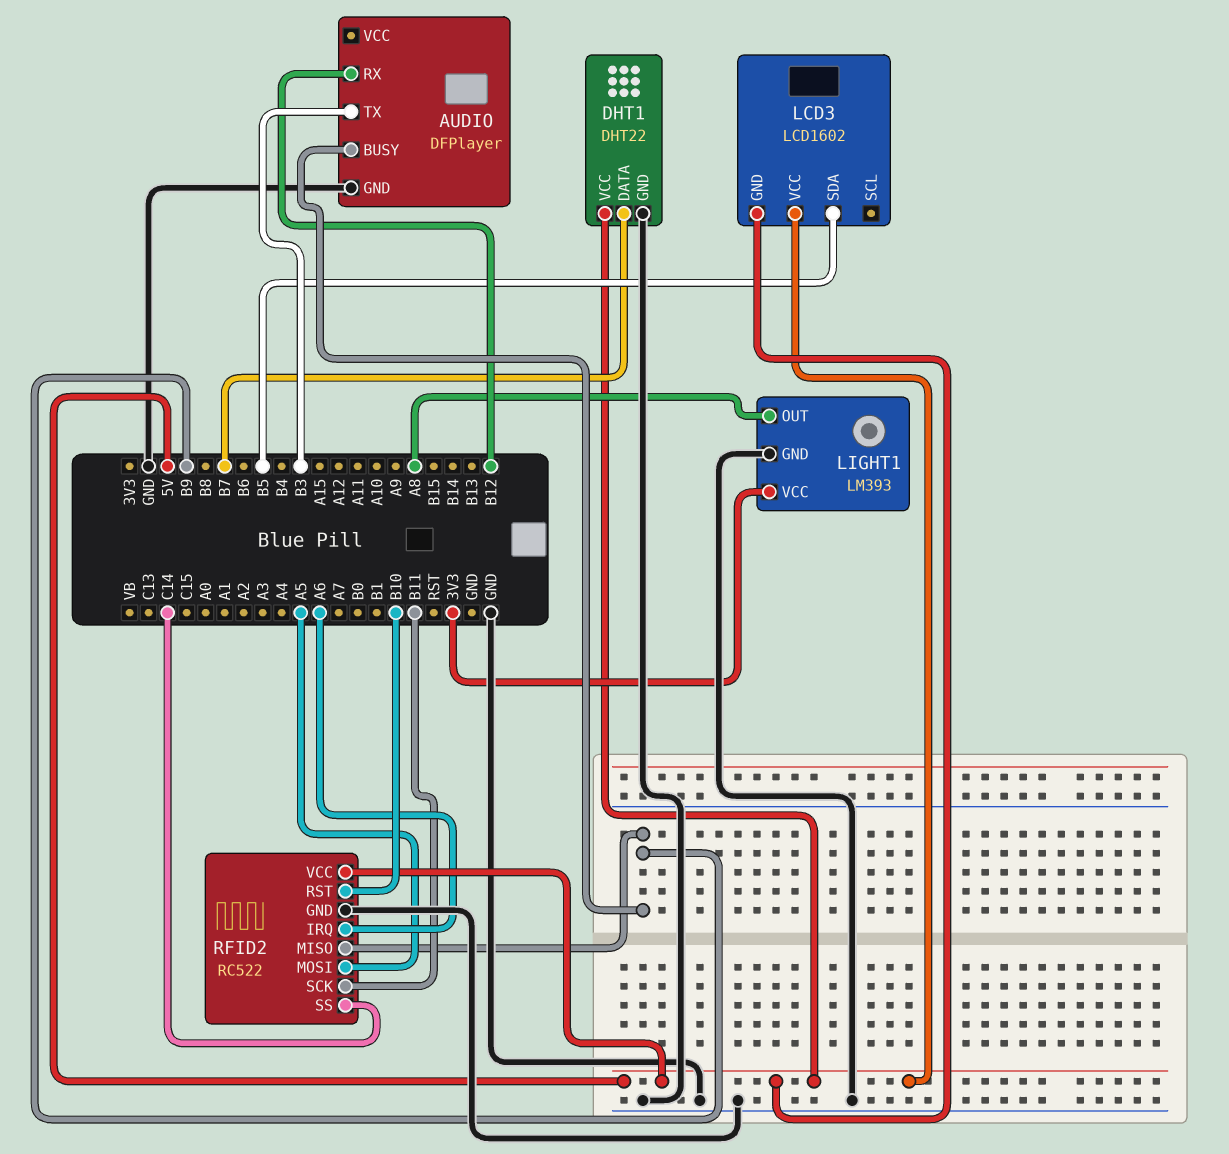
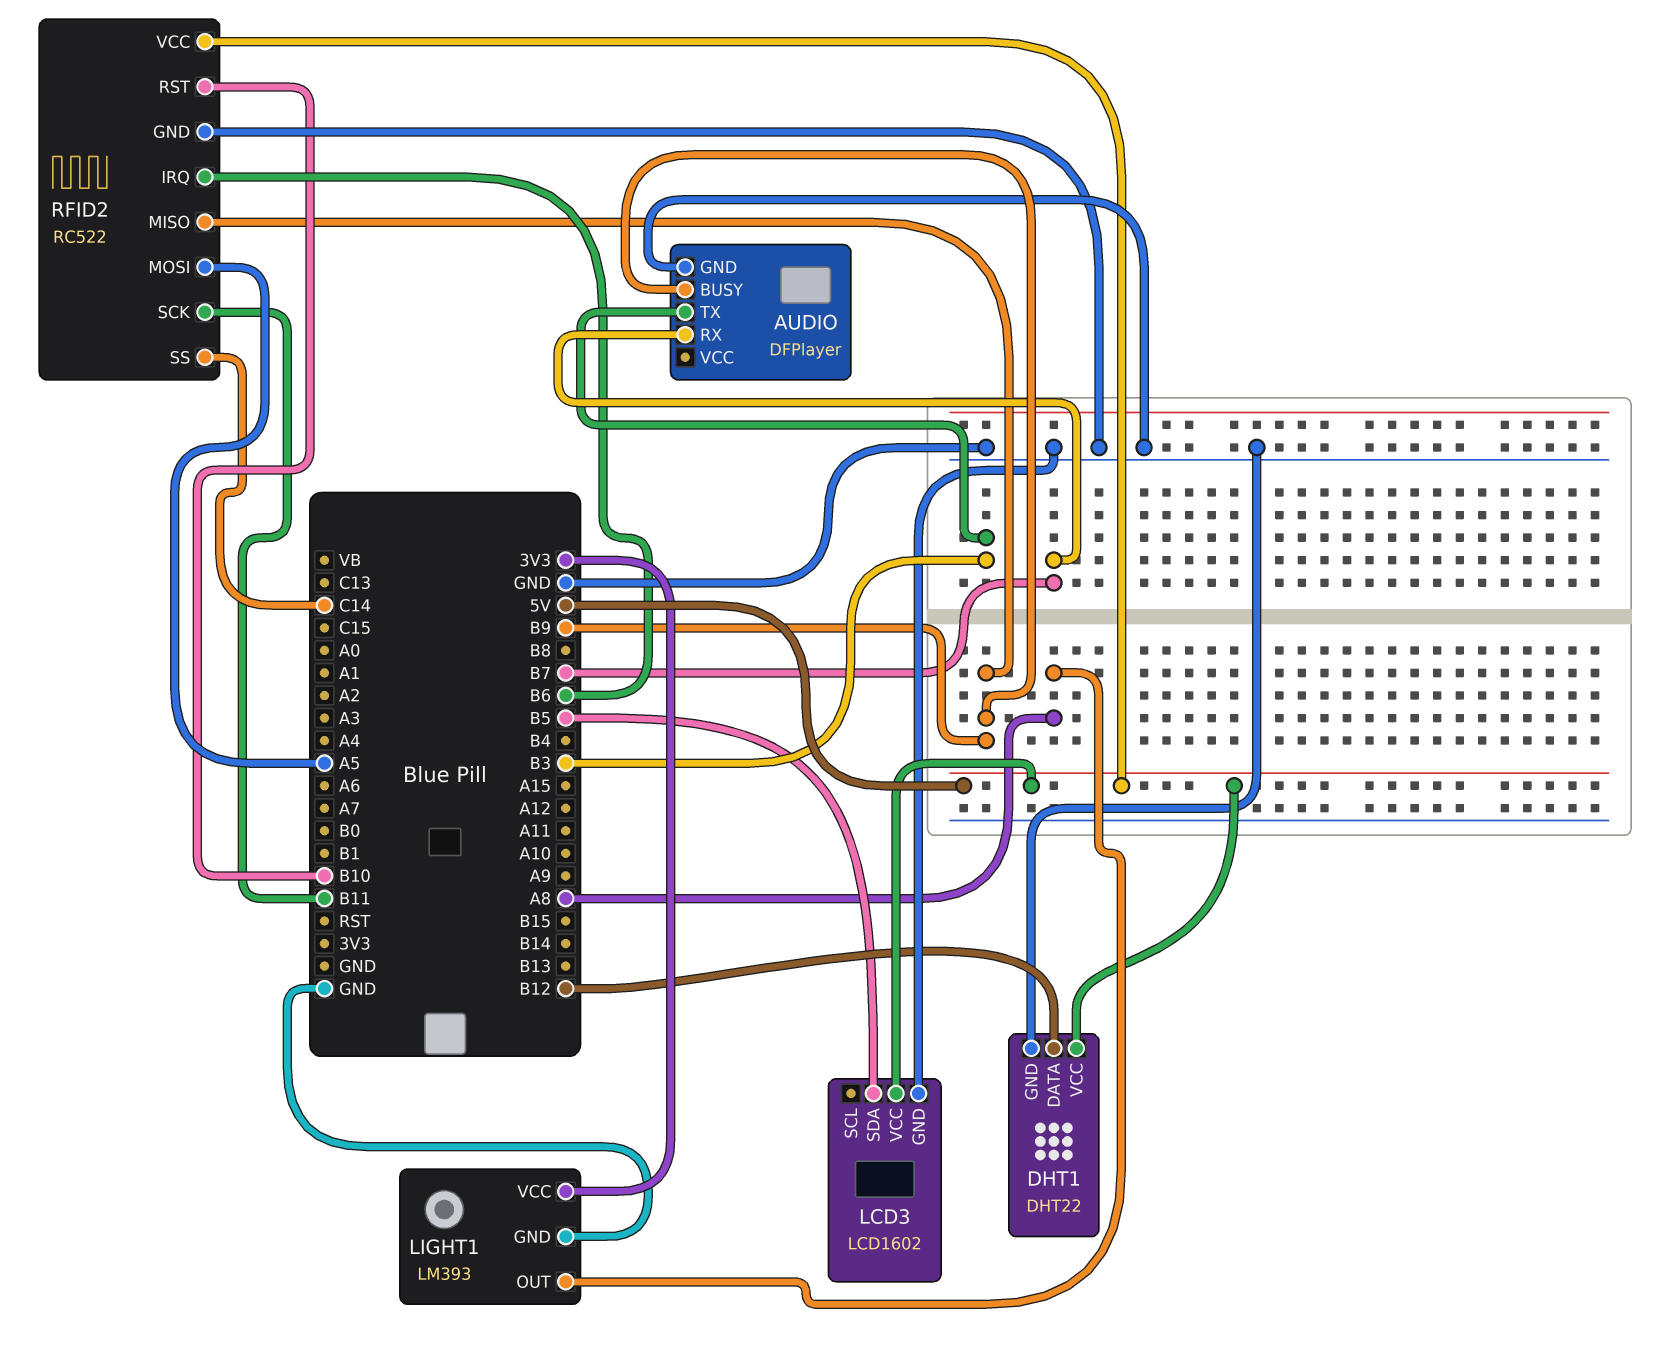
AUDIO pin RX: B12 -> B7
DHT1 pin DATA: B7 -> B12
LCD3 pin GND: 5V -> GND
RFID2 pin IRQ: A6 -> B6

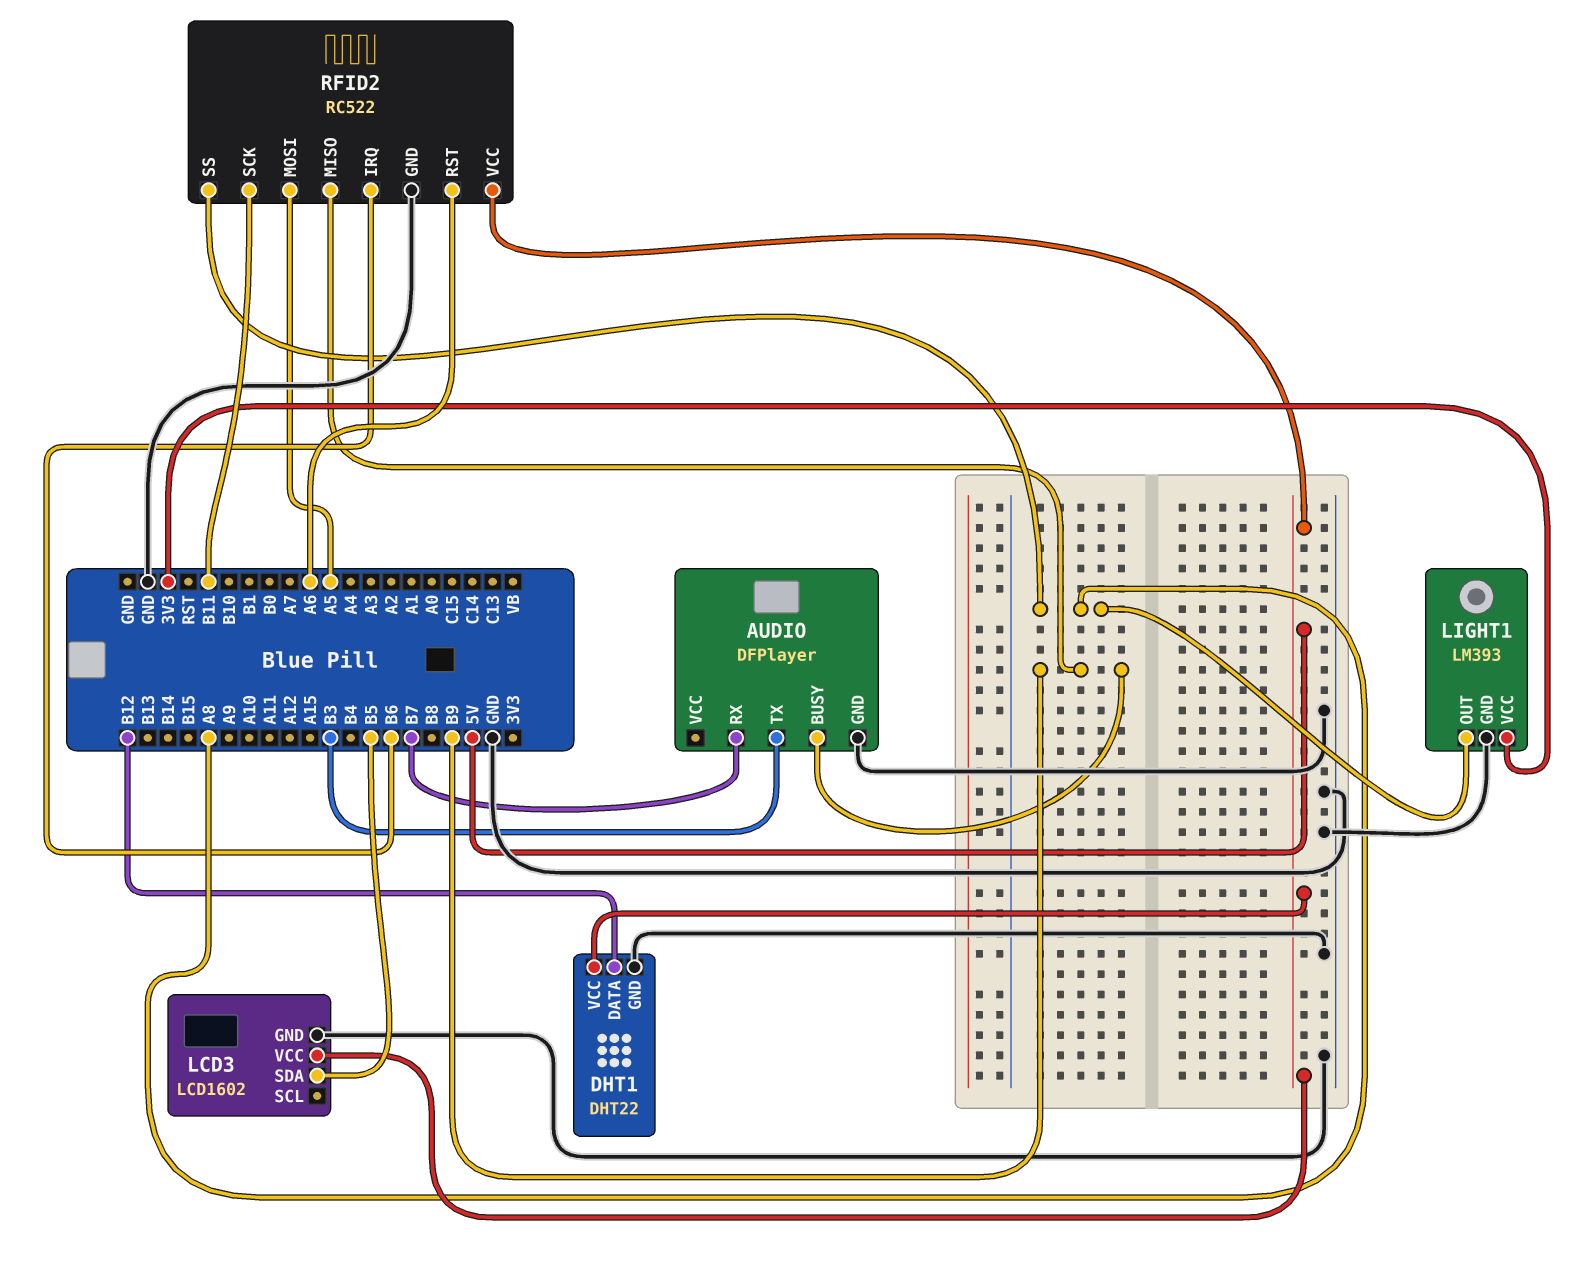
RFID2 pin RST: B10 -> A6
RFID2 pin SS: C14 -> A8

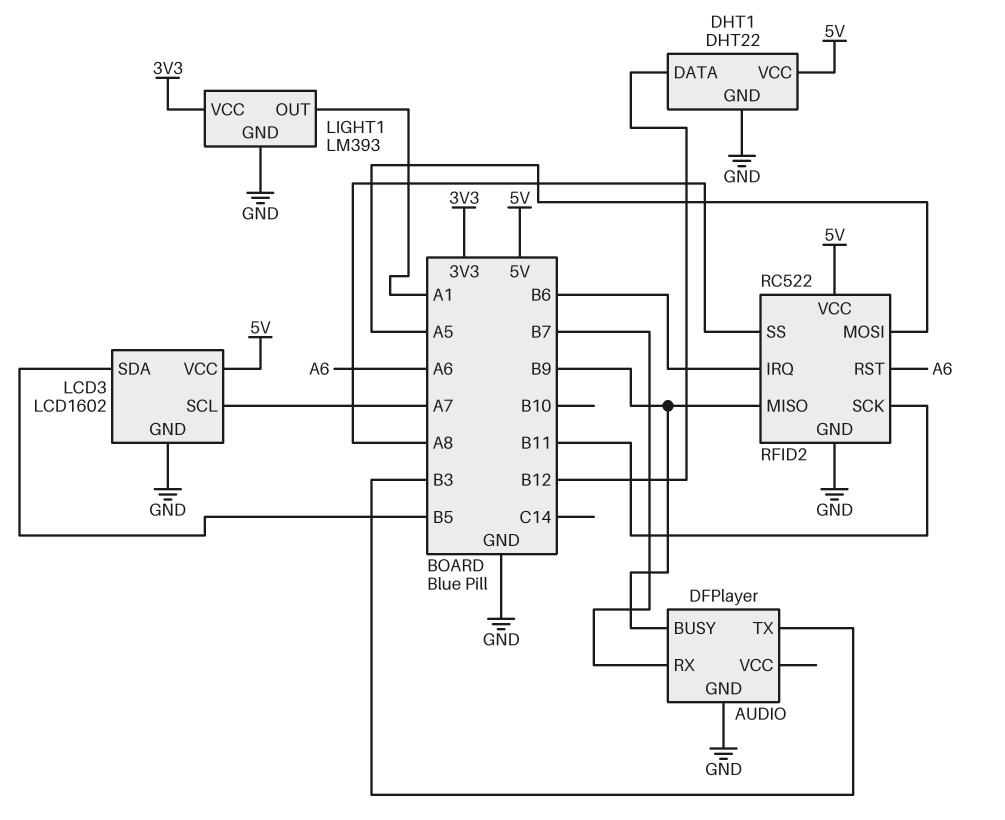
LCD3 pin SCL: none -> A7
LIGHT1 pin OUT: A8 -> A1

